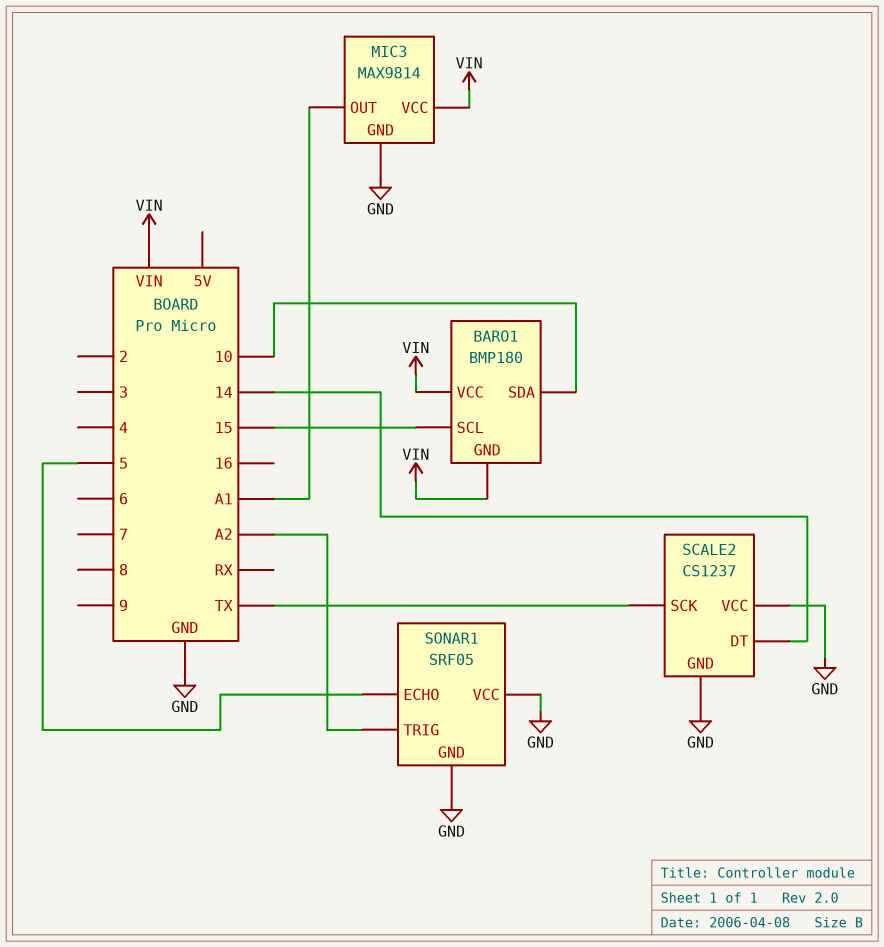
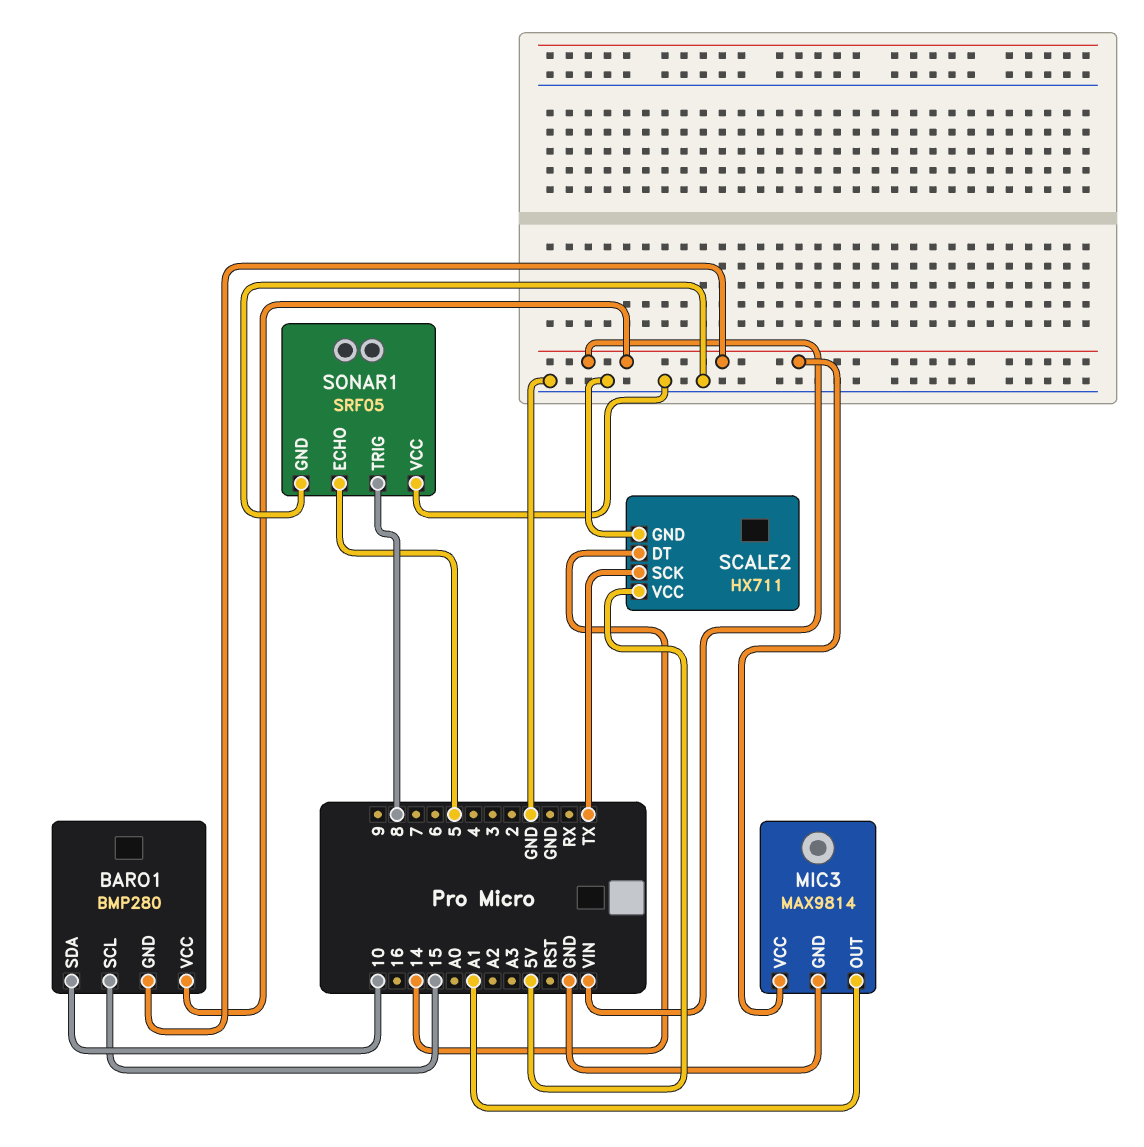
BARO1: BMP180 -> BMP280
SCALE2: CS1237 -> HX711
SCALE2 pin VCC: GND -> 5V
SONAR1 pin TRIG: A2 -> 8

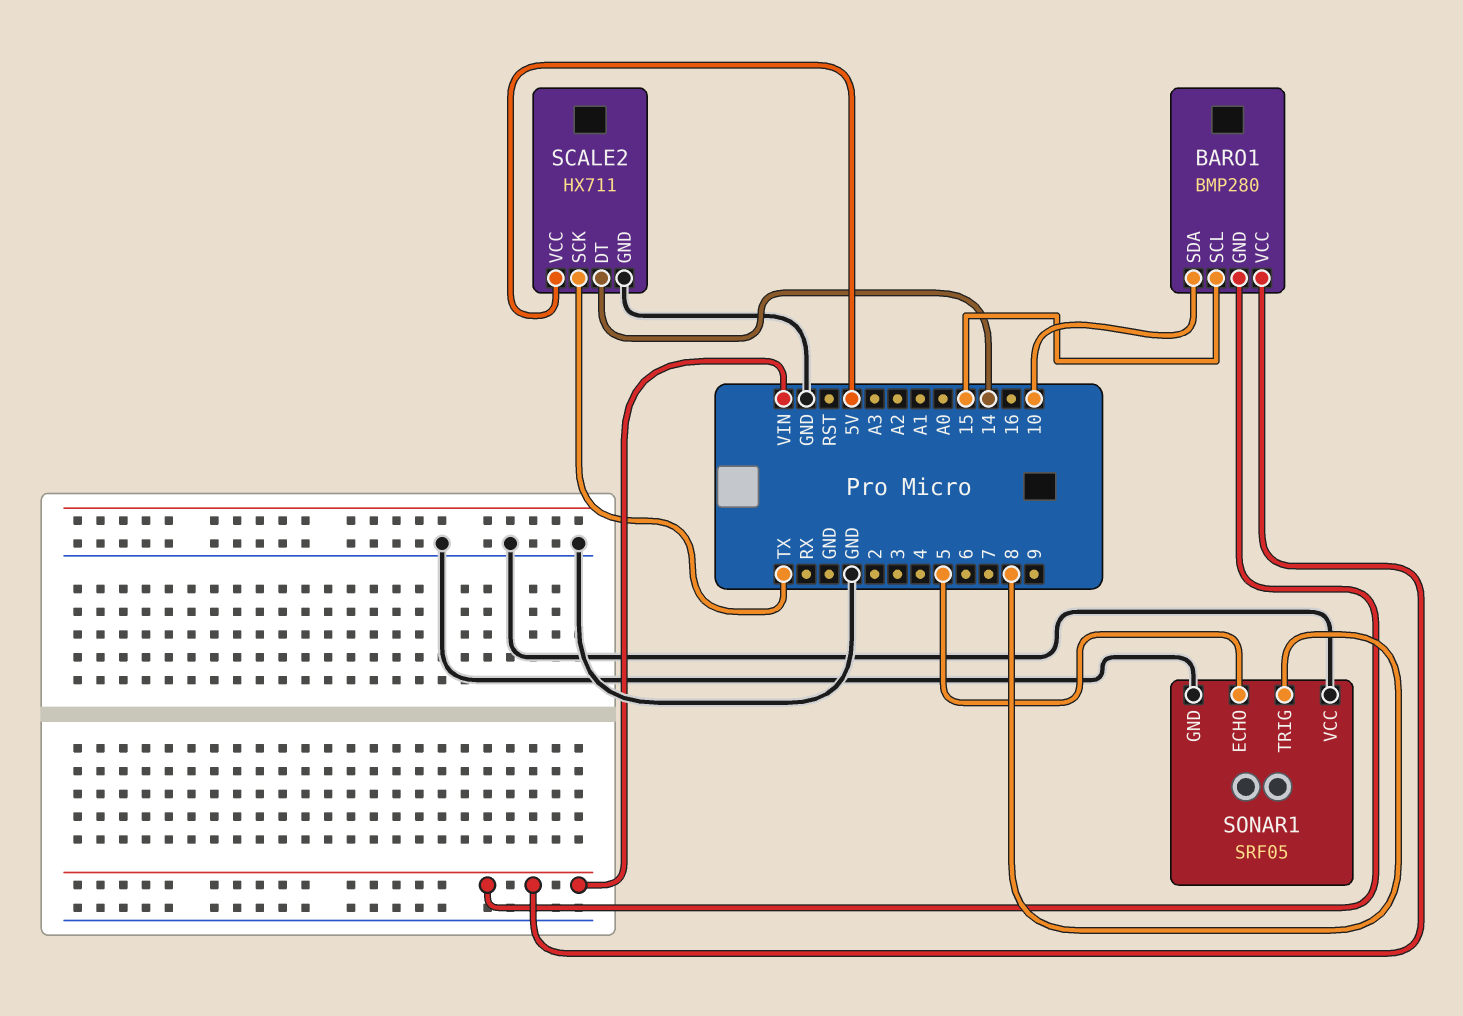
MIC3: MAX9814 -> none
MIC3 pin GND: GND -> none
MIC3 pin OUT: A1 -> none
MIC3 pin VCC: VIN -> none

